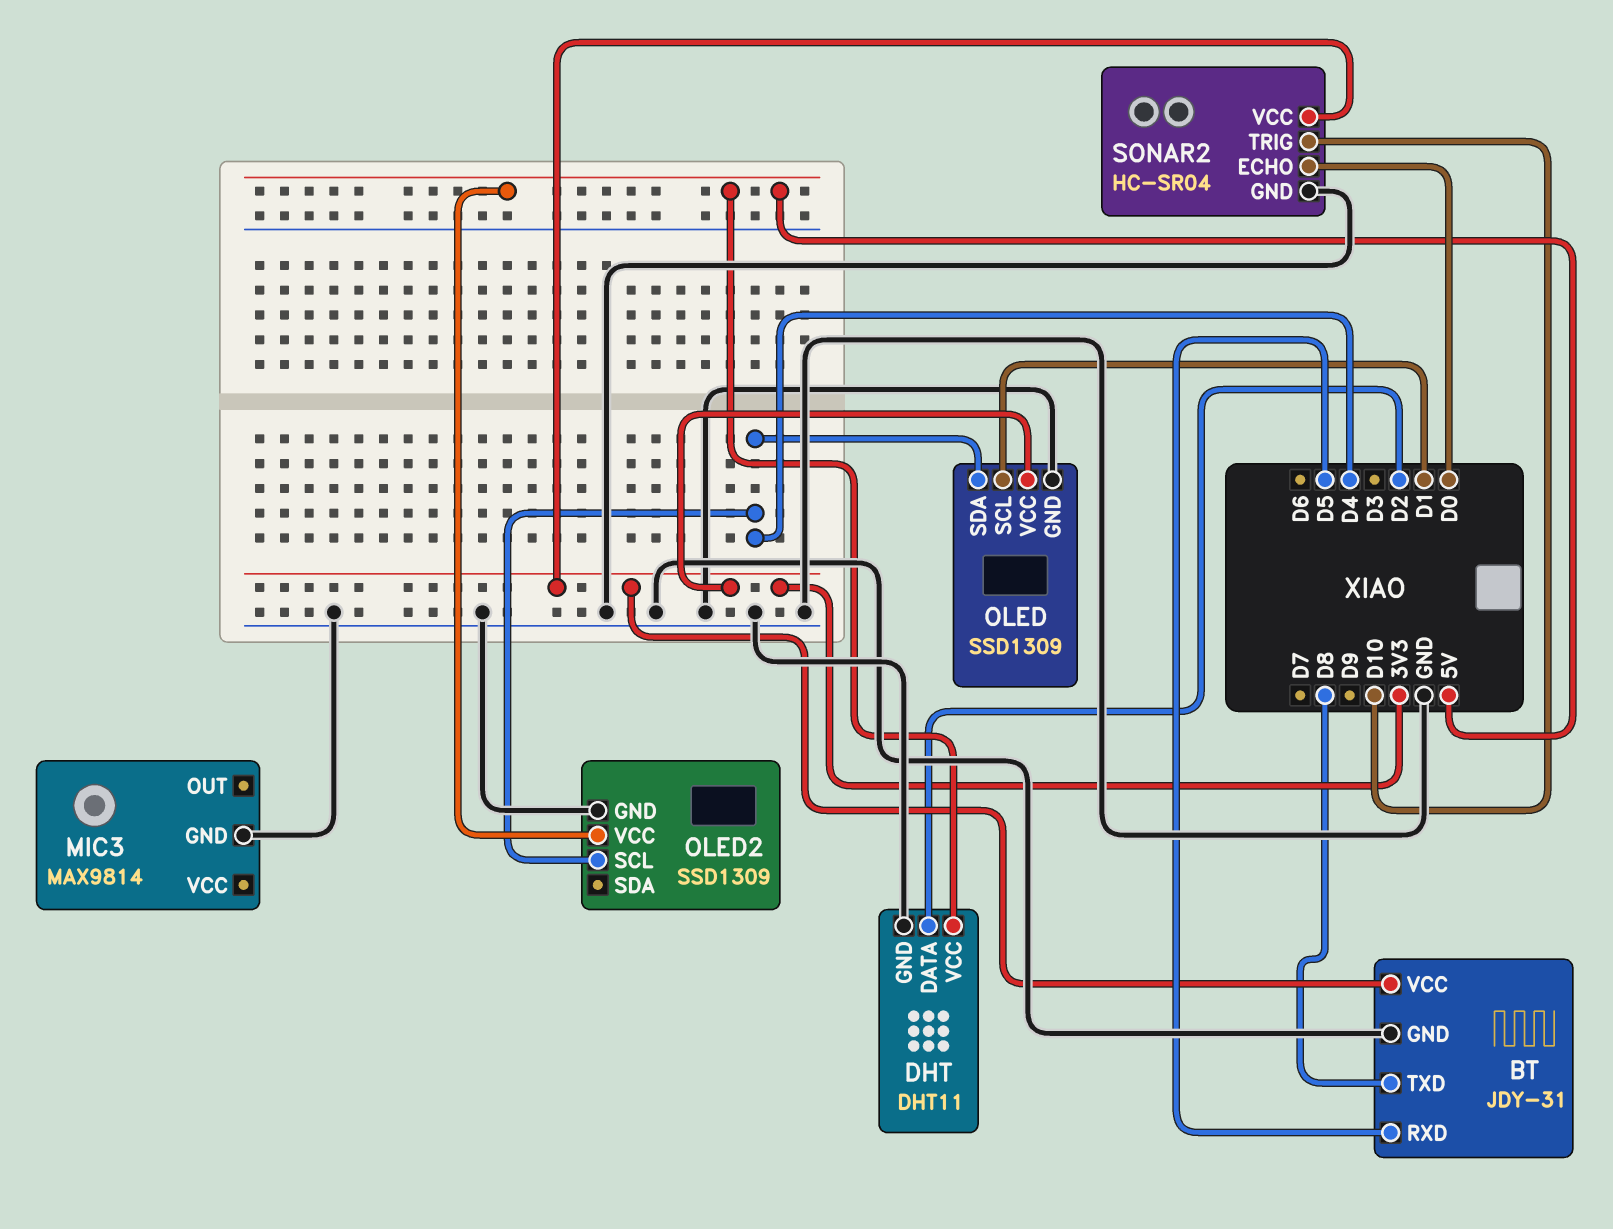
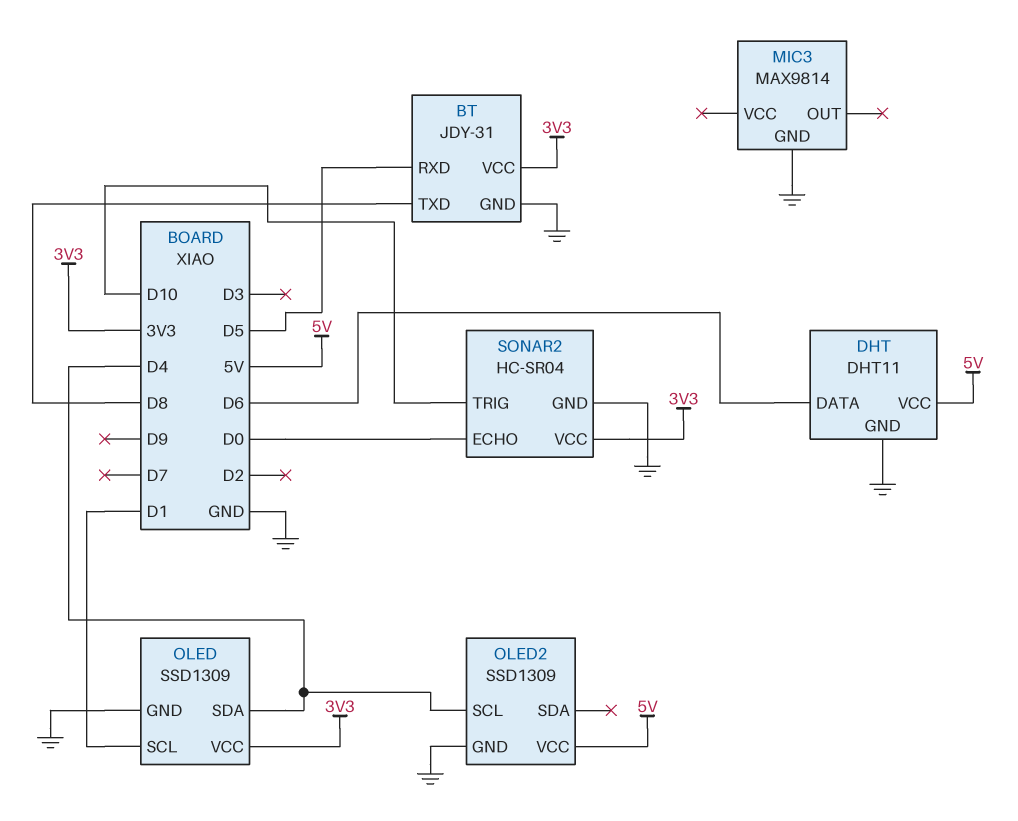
DHT pin DATA: D2 -> D6

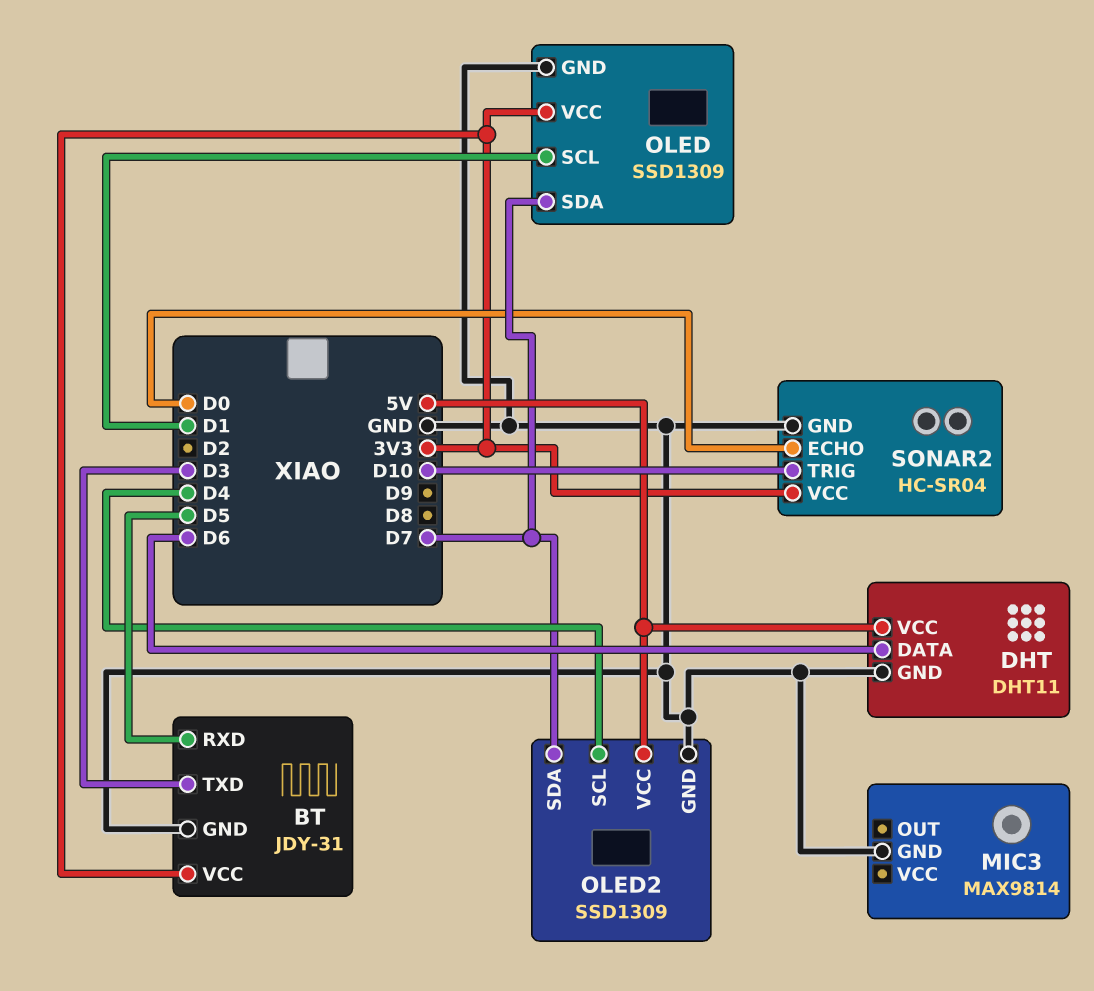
BT pin TXD: D8 -> D3
OLED pin SDA: D4 -> D7
OLED2 pin SDA: none -> D7

